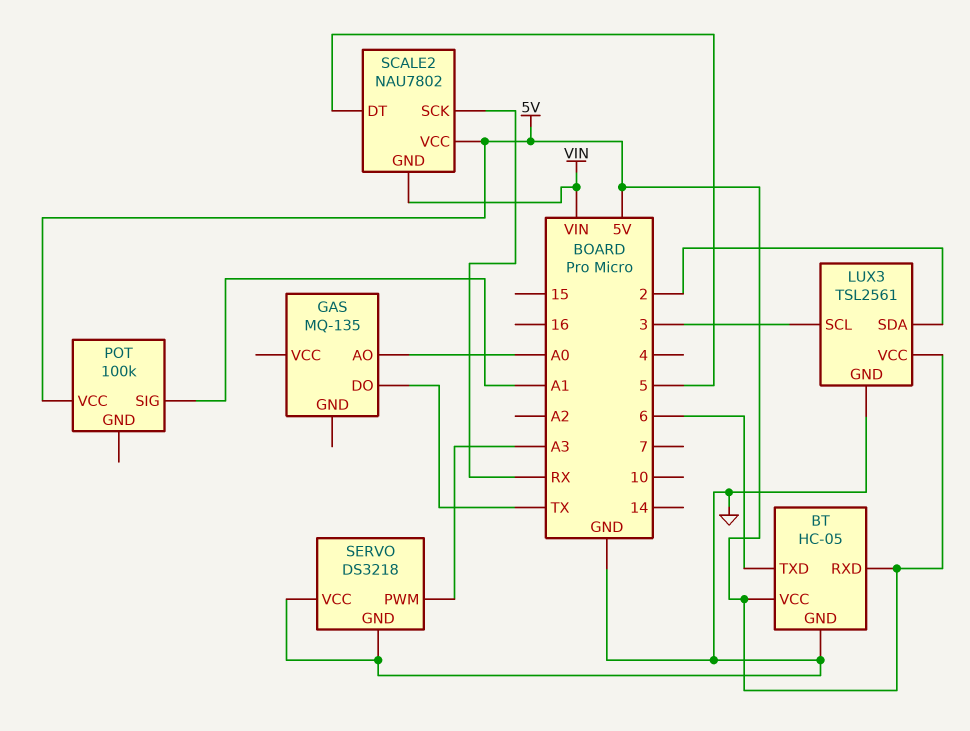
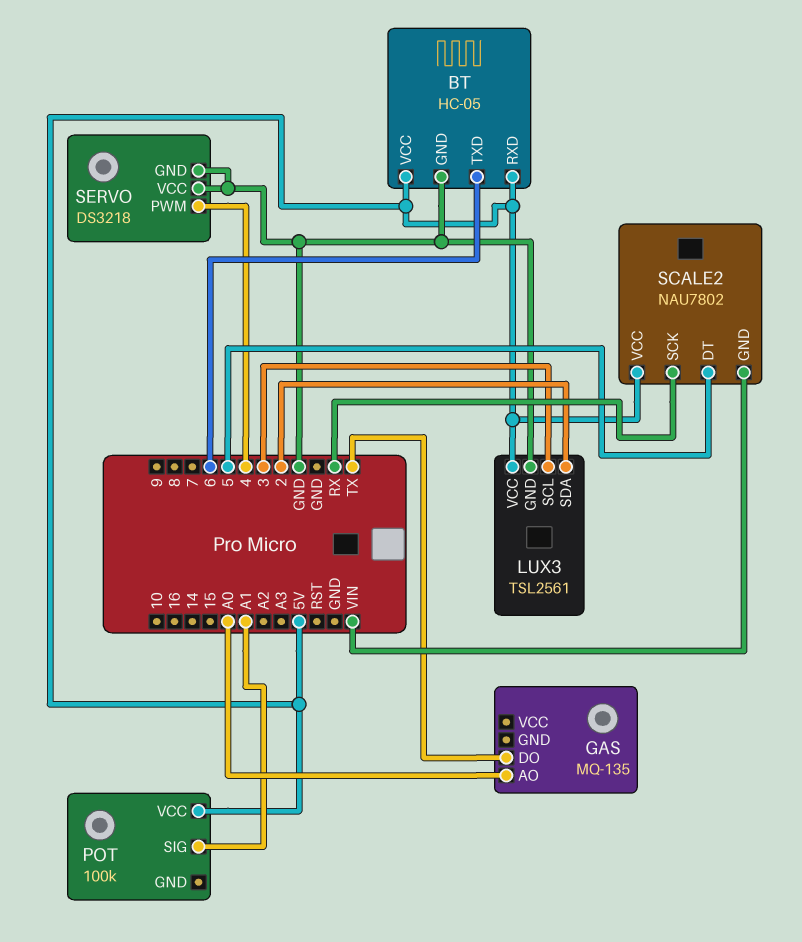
SERVO pin PWM: A3 -> 4

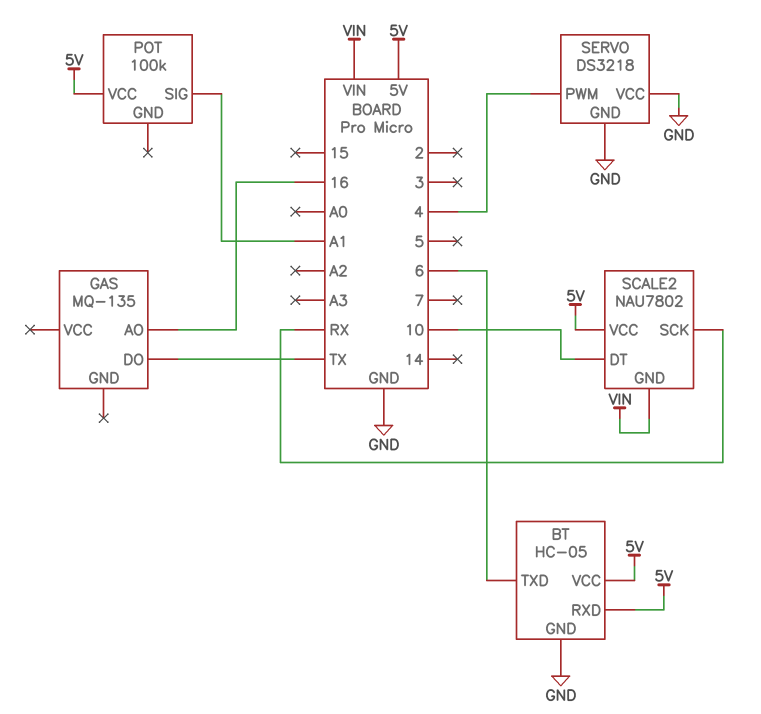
GAS pin AO: A0 -> 16
LUX3: TSL2561 -> none
LUX3 pin GND: GND -> none
LUX3 pin SCL: 3 -> none
LUX3 pin SDA: 2 -> none
LUX3 pin VCC: 5V -> none
SCALE2 pin DT: 5 -> 10

